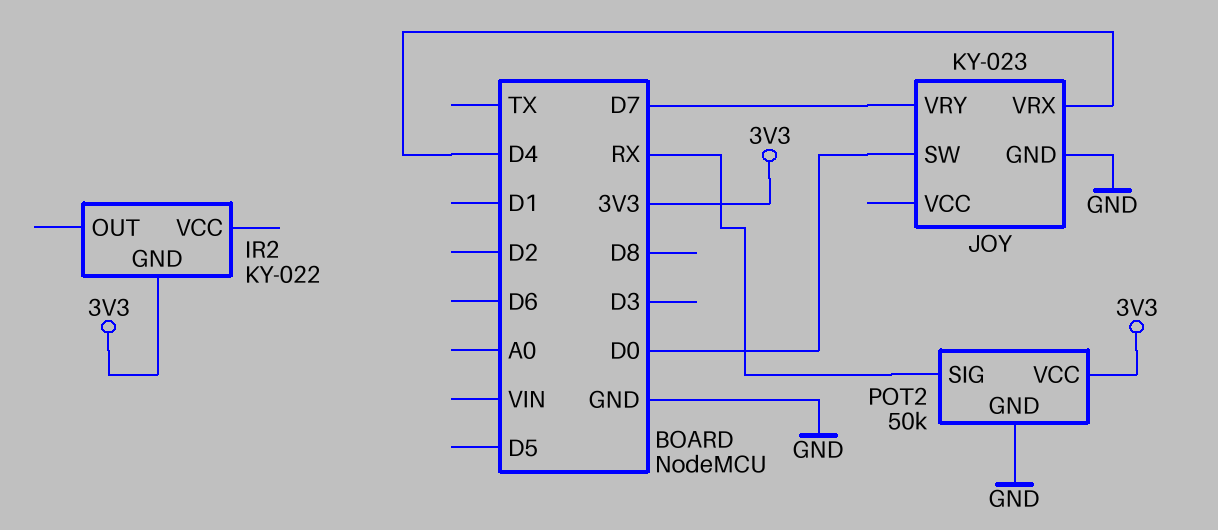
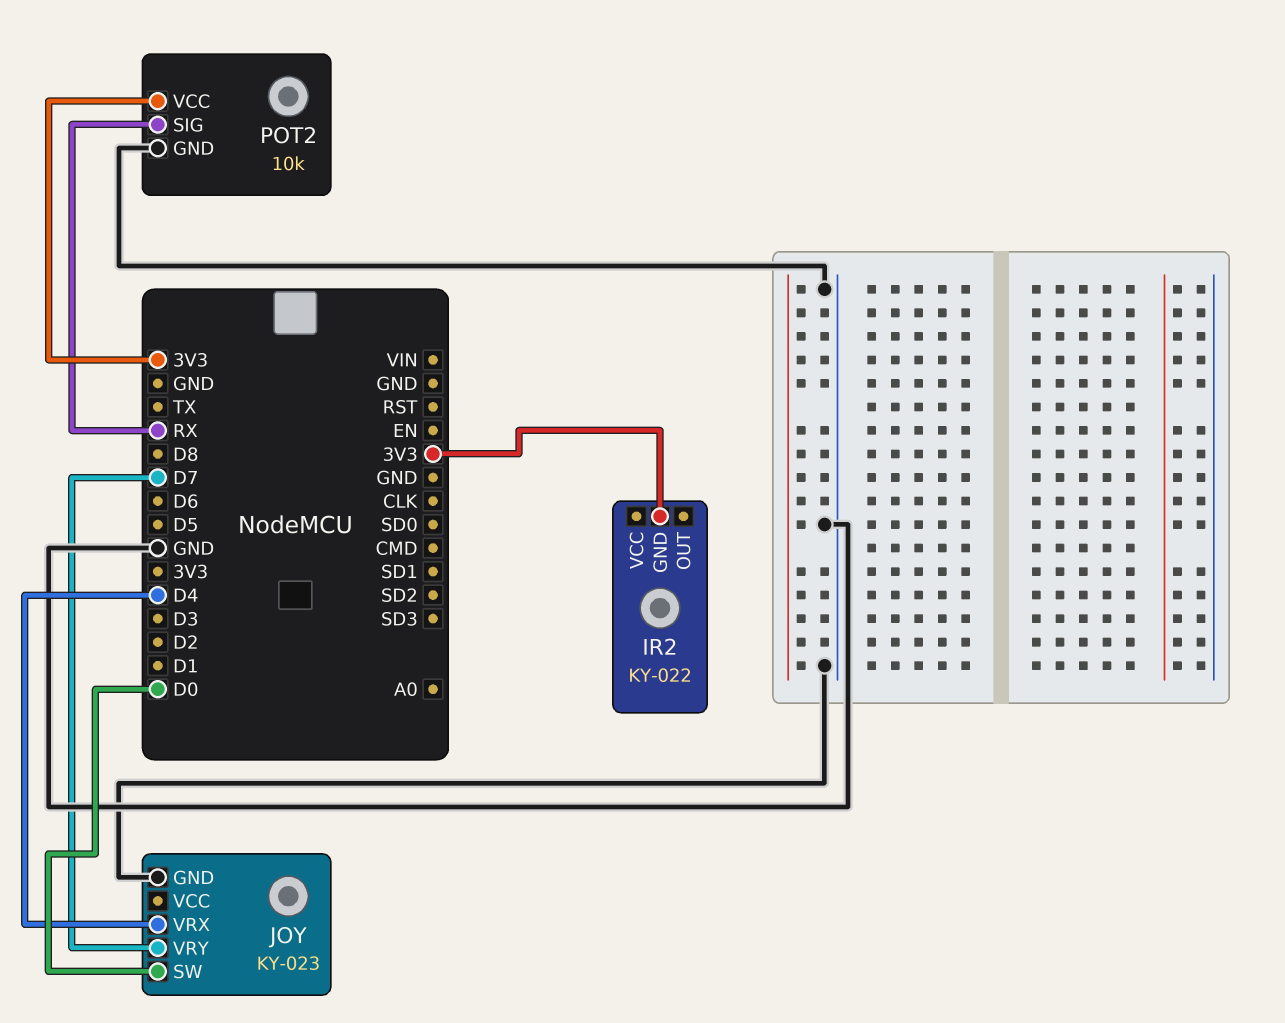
POT2: 50k -> 10k

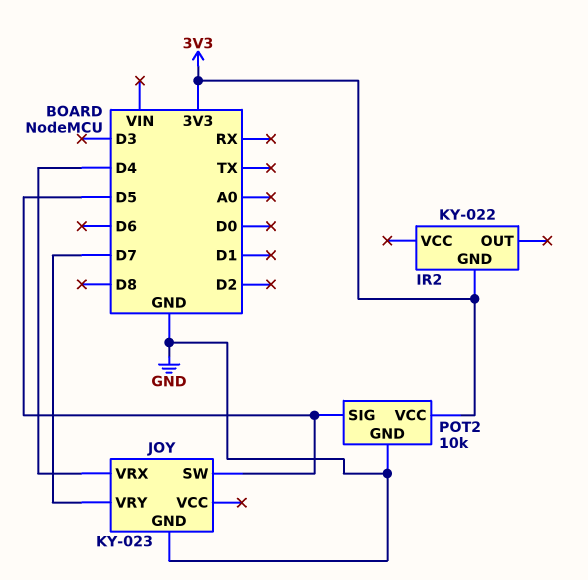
JOY pin SW: D0 -> D5
POT2 pin SIG: RX -> D5

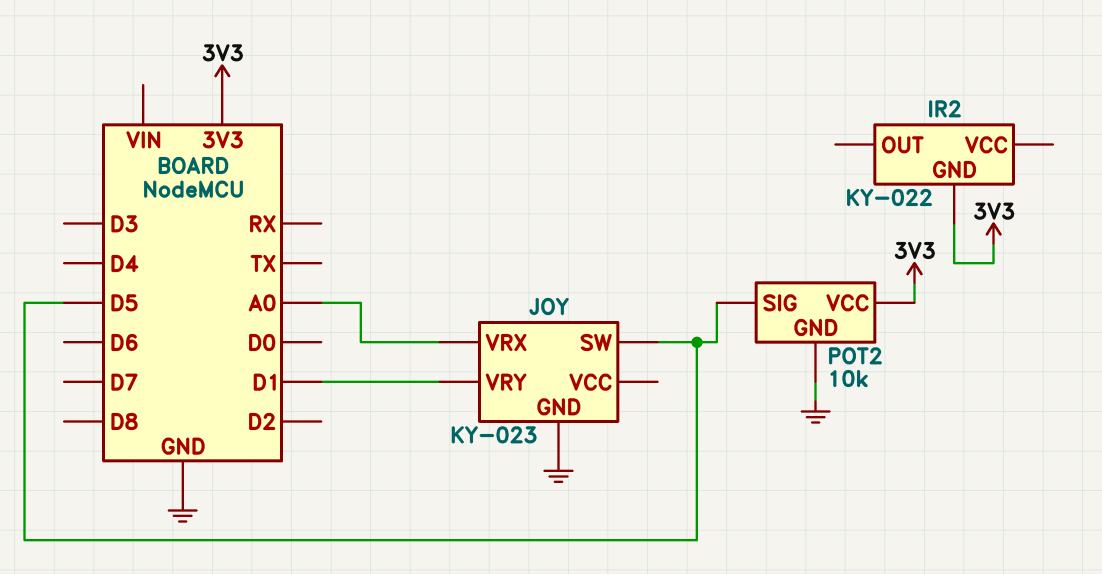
JOY pin VRX: D4 -> A0
JOY pin VRY: D7 -> D1

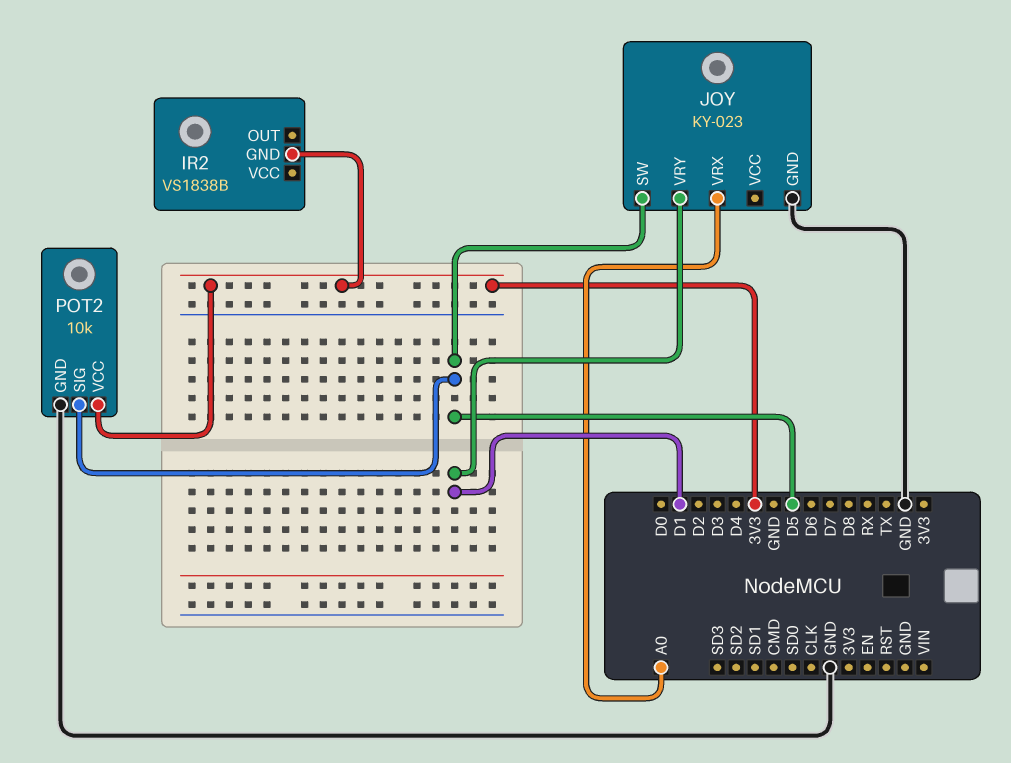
IR2: KY-022 -> VS1838B

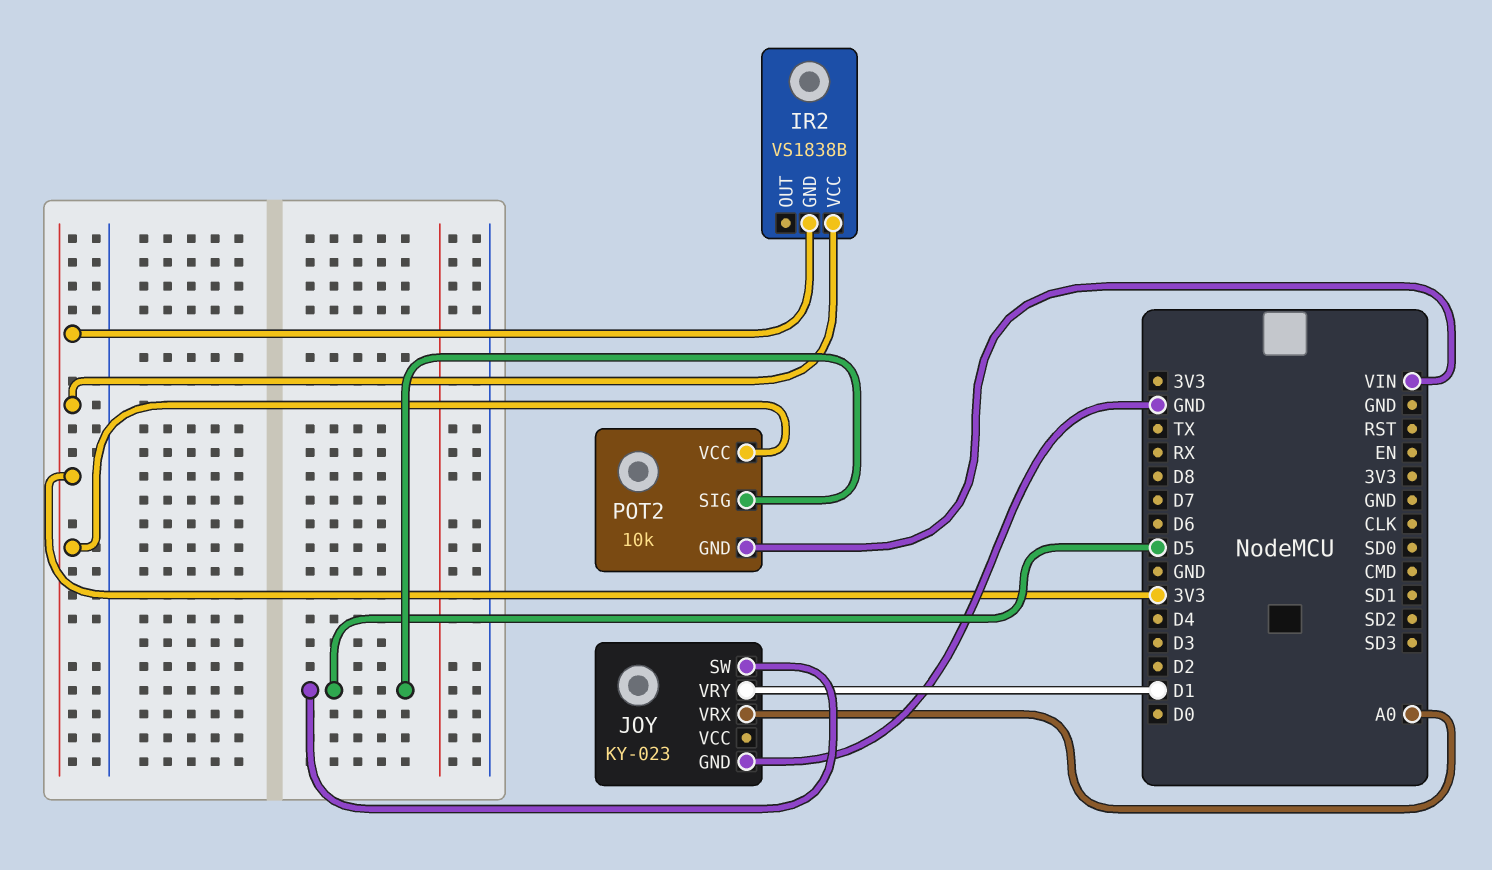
IR2 pin VCC: none -> 3V3
POT2 pin GND: GND -> VIN

